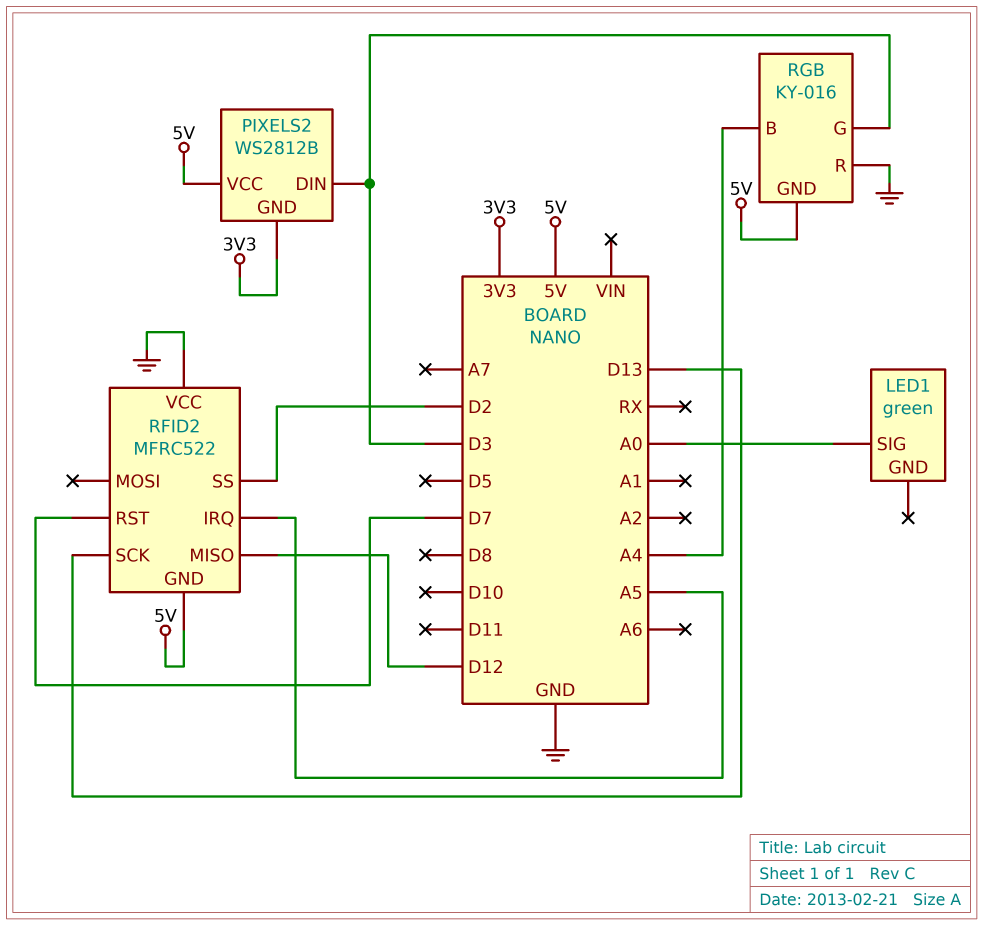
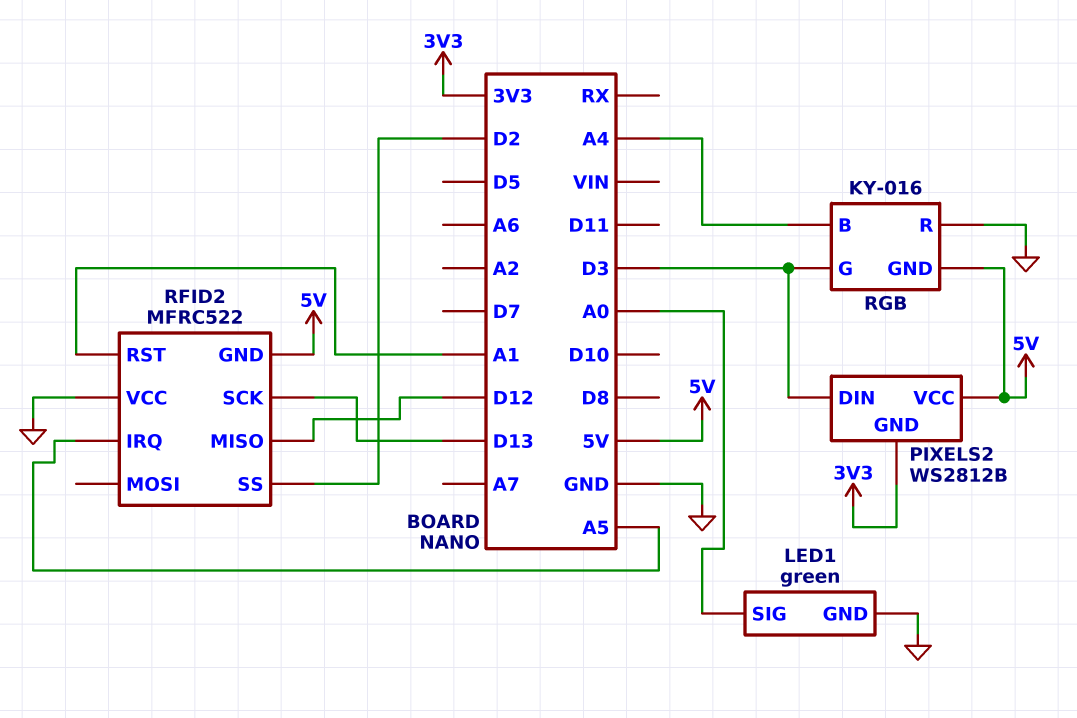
LED1 pin GND: none -> GND
RFID2 pin RST: D7 -> A1

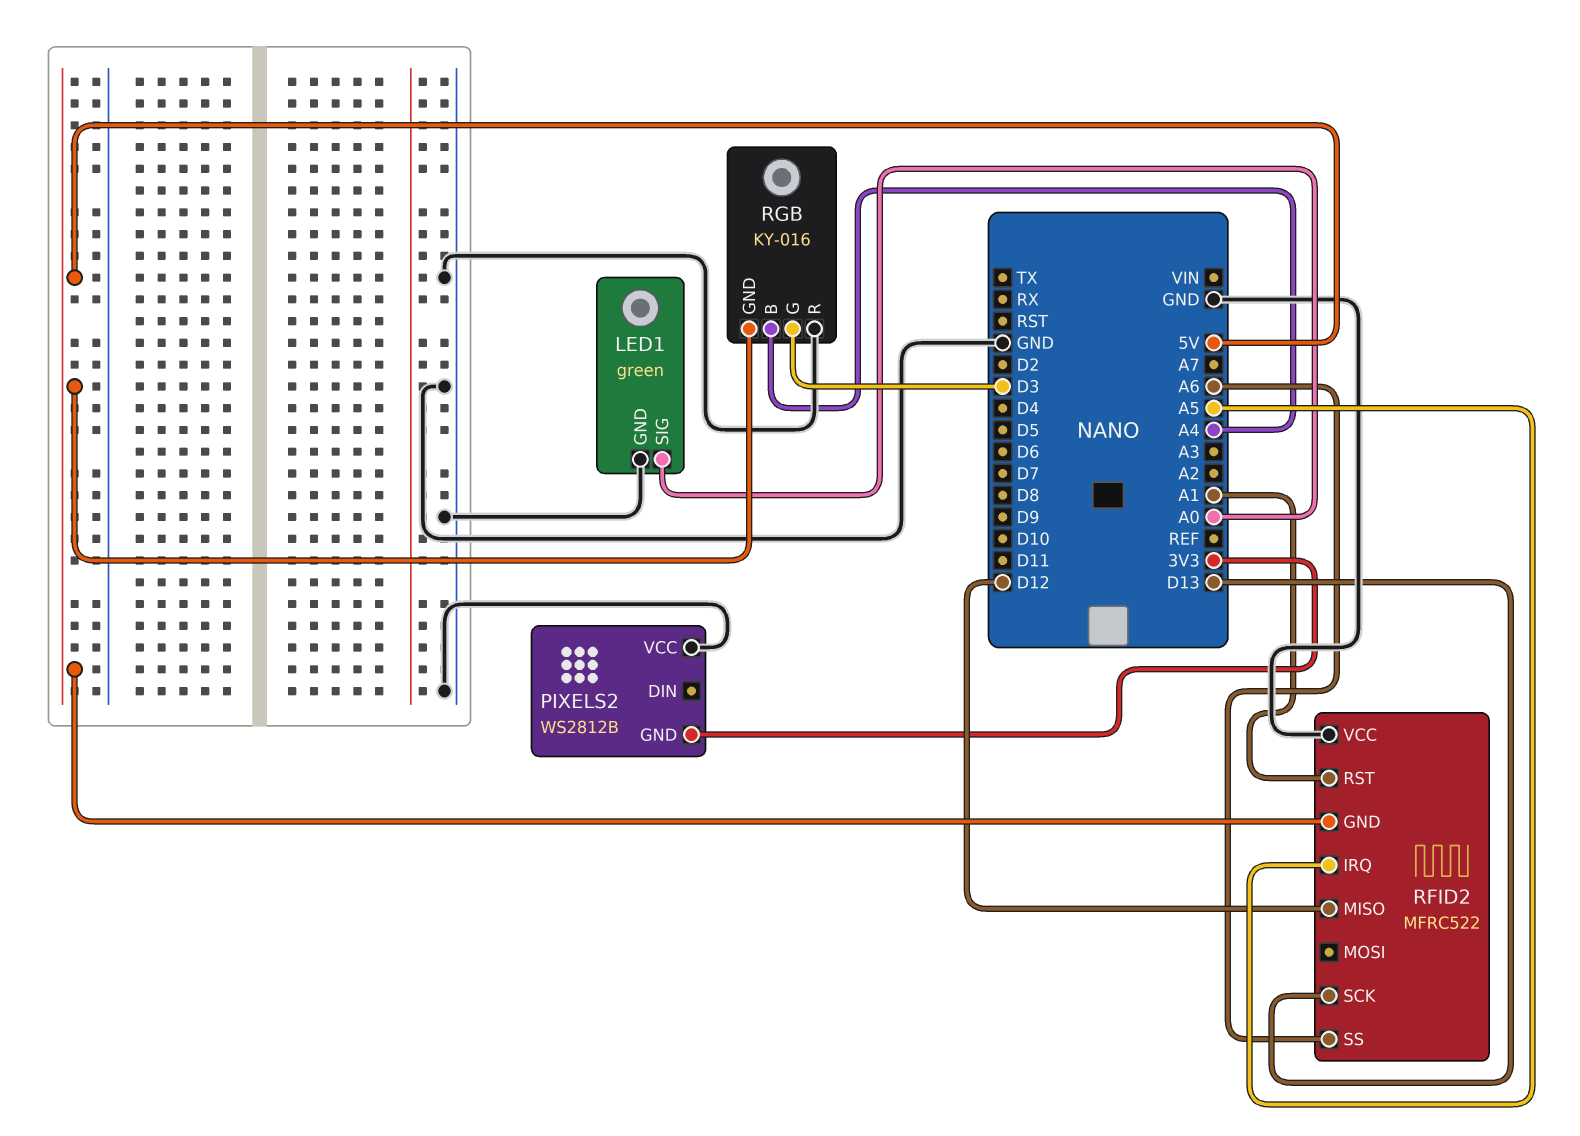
PIXELS2 pin DIN: D3 -> none
PIXELS2 pin VCC: 5V -> GND
RFID2 pin SS: D2 -> A6

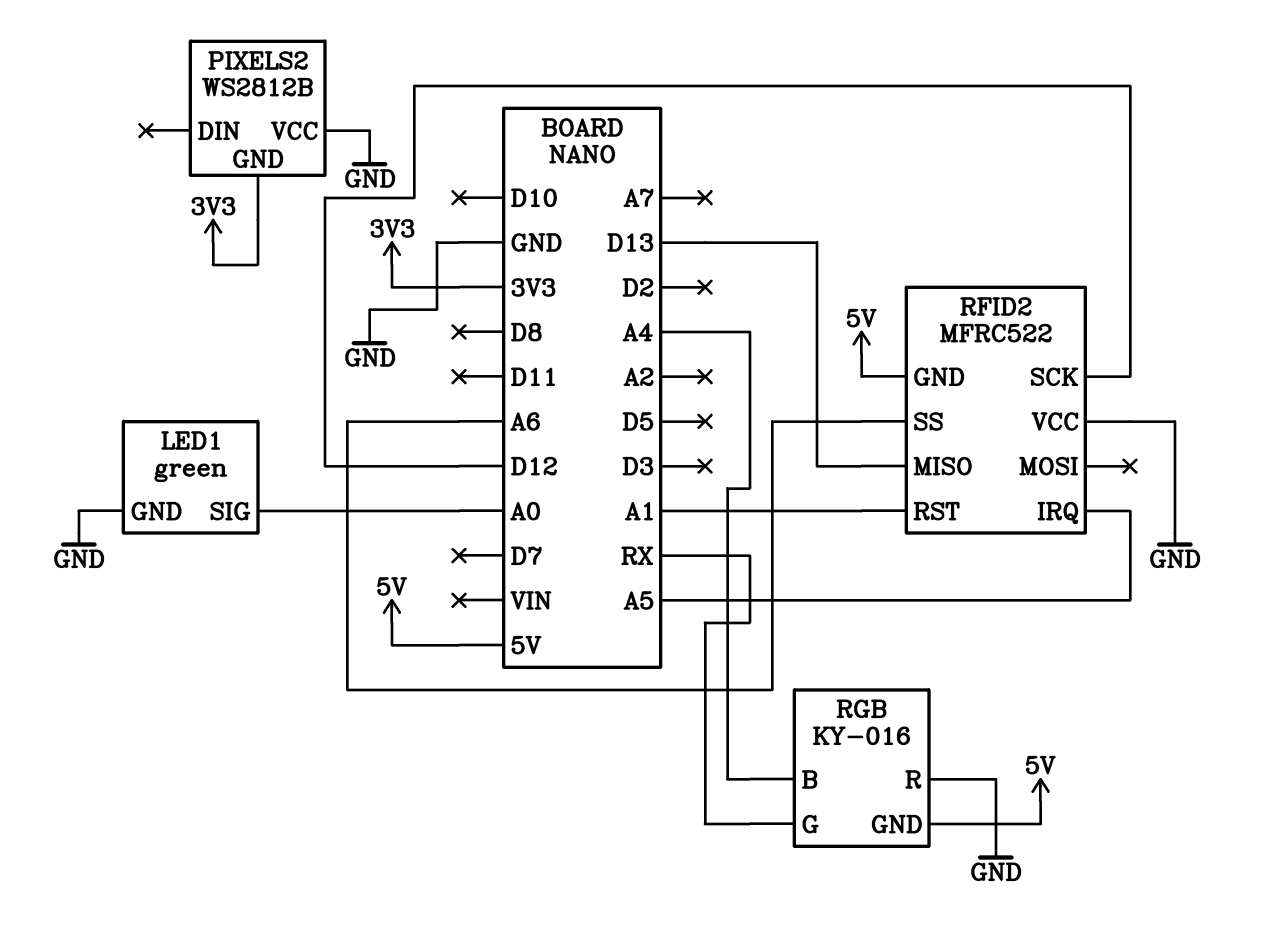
RFID2 pin MISO: D12 -> D13
RFID2 pin SCK: D13 -> D12
RGB pin G: D3 -> RX

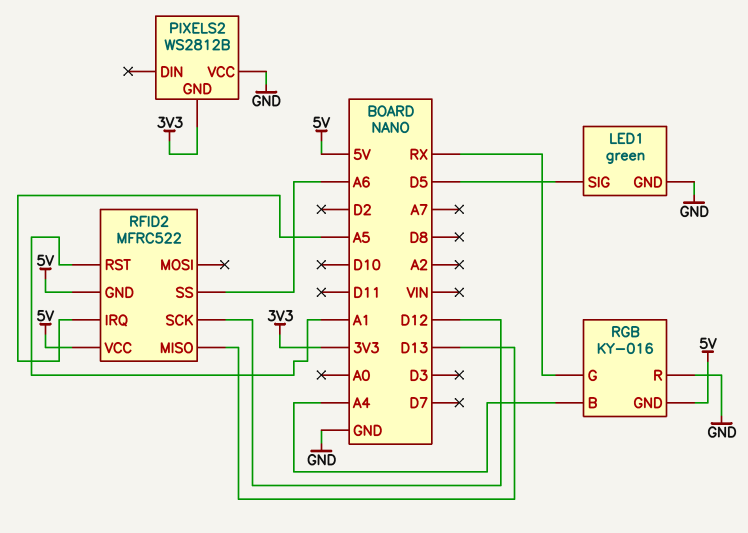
LED1 pin SIG: A0 -> D5
RFID2 pin VCC: GND -> 5V

